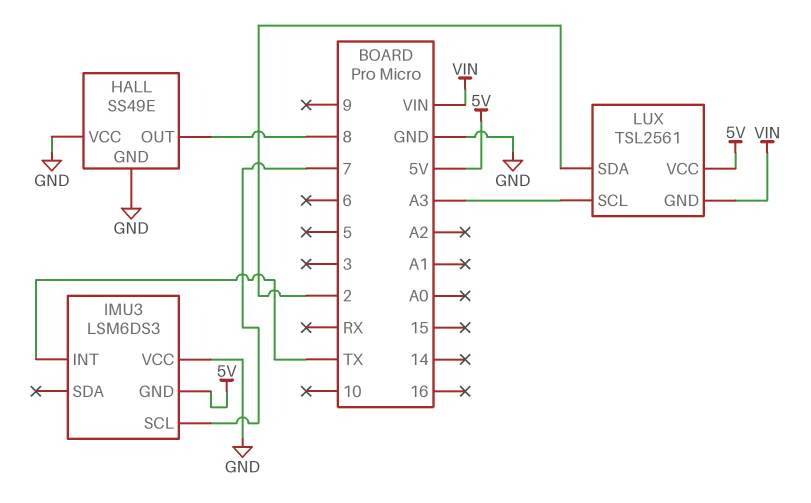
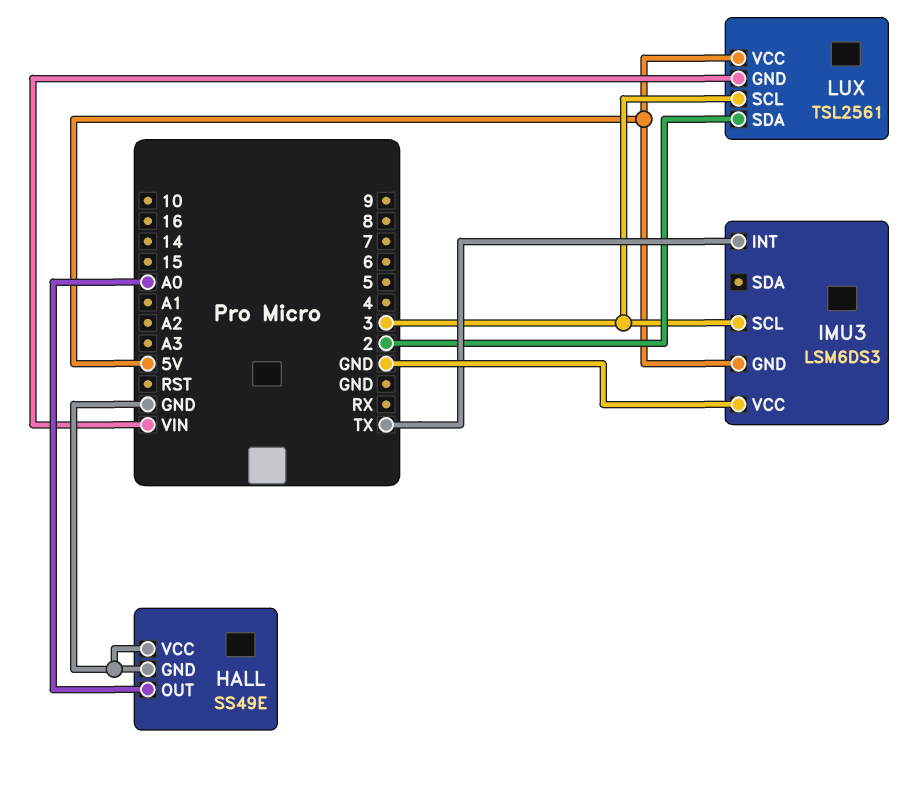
HALL pin OUT: 8 -> A0
IMU3 pin SCL: 7 -> 3
LUX pin SCL: A3 -> 3

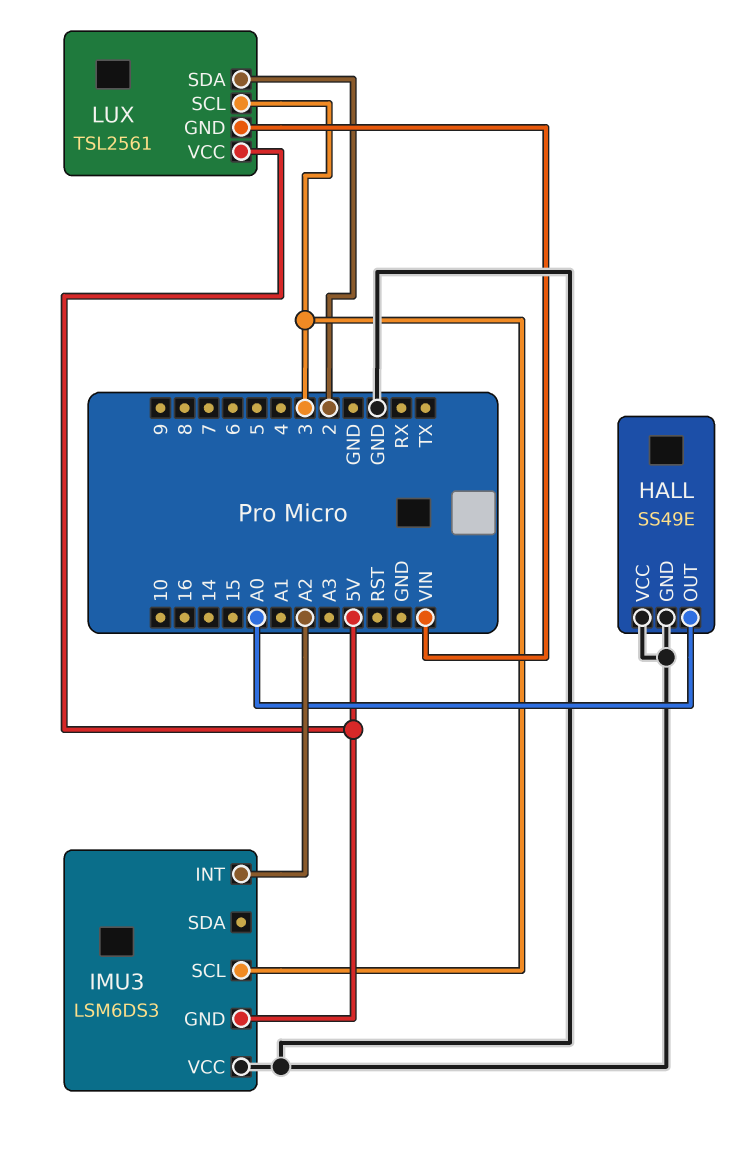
IMU3 pin INT: TX -> A2

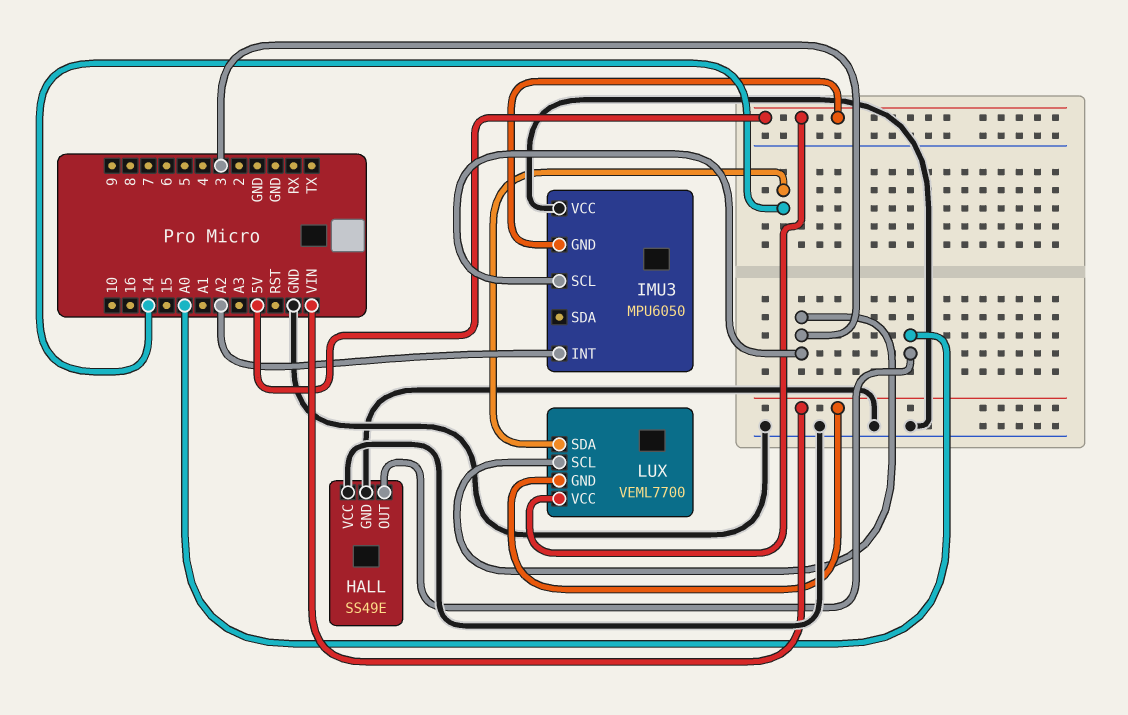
IMU3: LSM6DS3 -> MPU6050
LUX: TSL2561 -> VEML7700
LUX pin SDA: 2 -> 14

